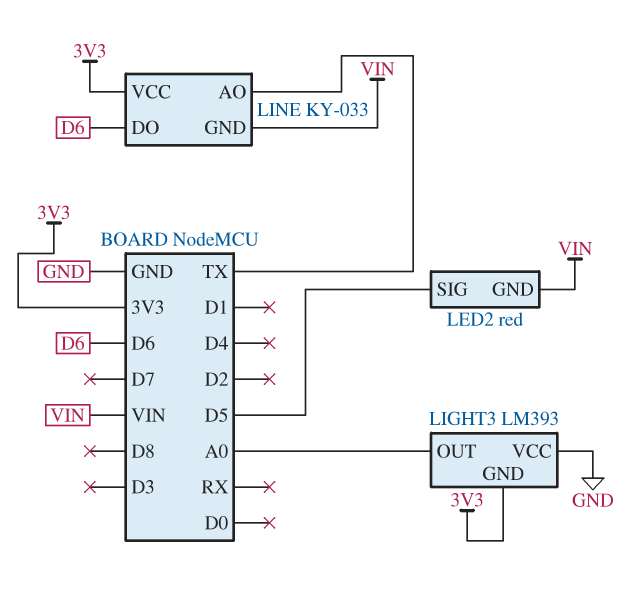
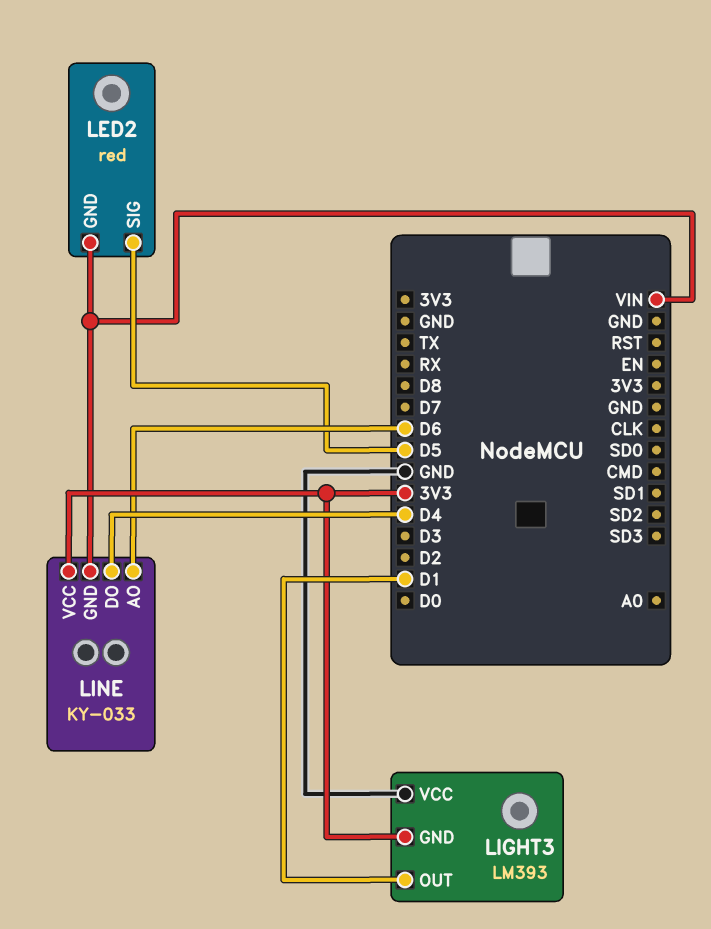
LIGHT3 pin OUT: A0 -> D1
LINE pin AO: TX -> D6
LINE pin DO: D6 -> D4

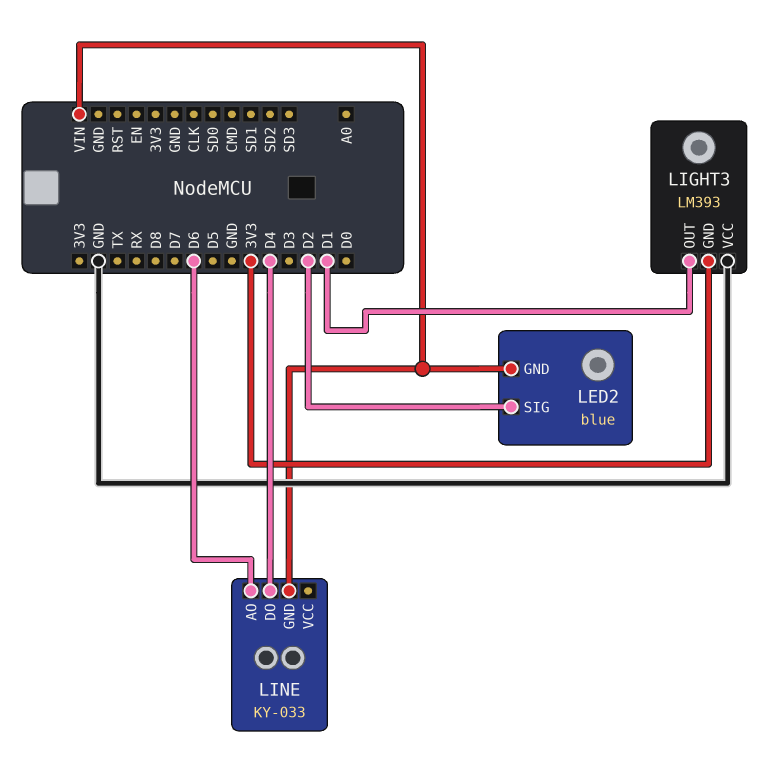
LED2: red -> blue
LED2 pin SIG: D5 -> D2
LINE pin VCC: 3V3 -> none

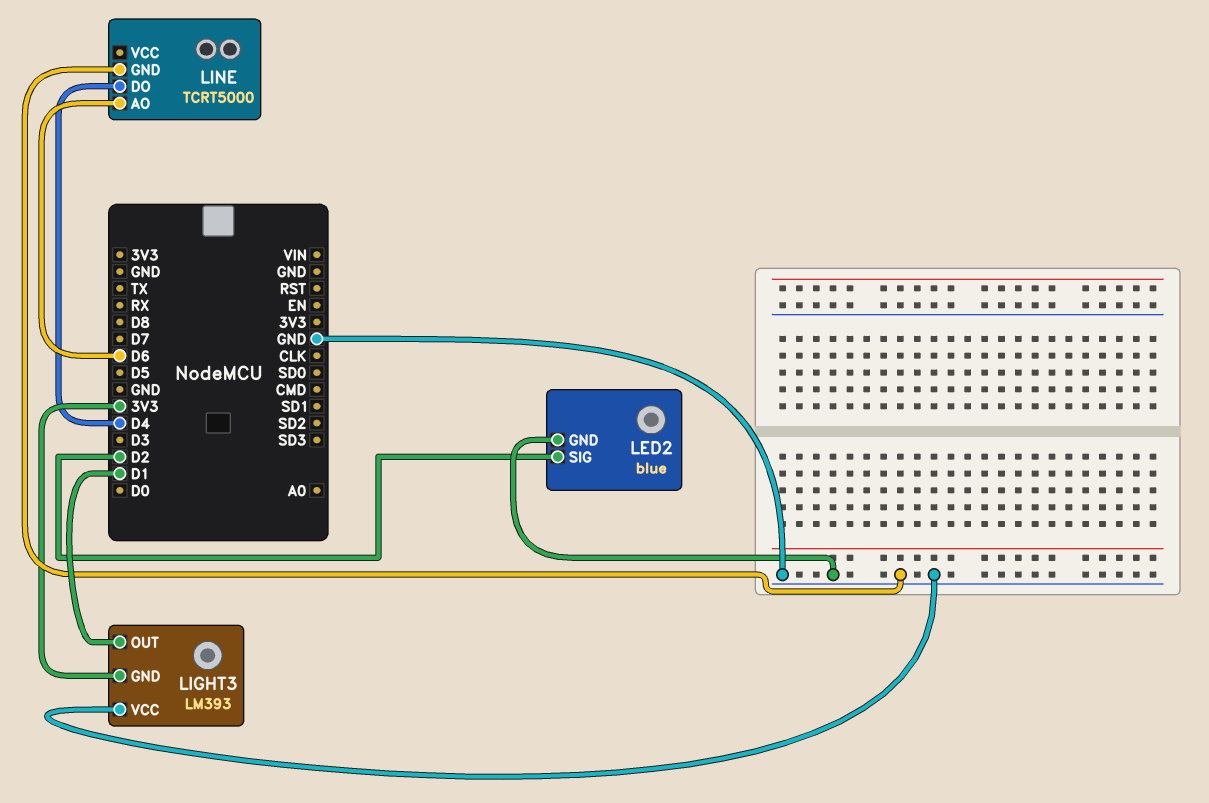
LED2 pin GND: VIN -> GND
LINE: KY-033 -> TCRT5000
LINE pin GND: VIN -> GND

